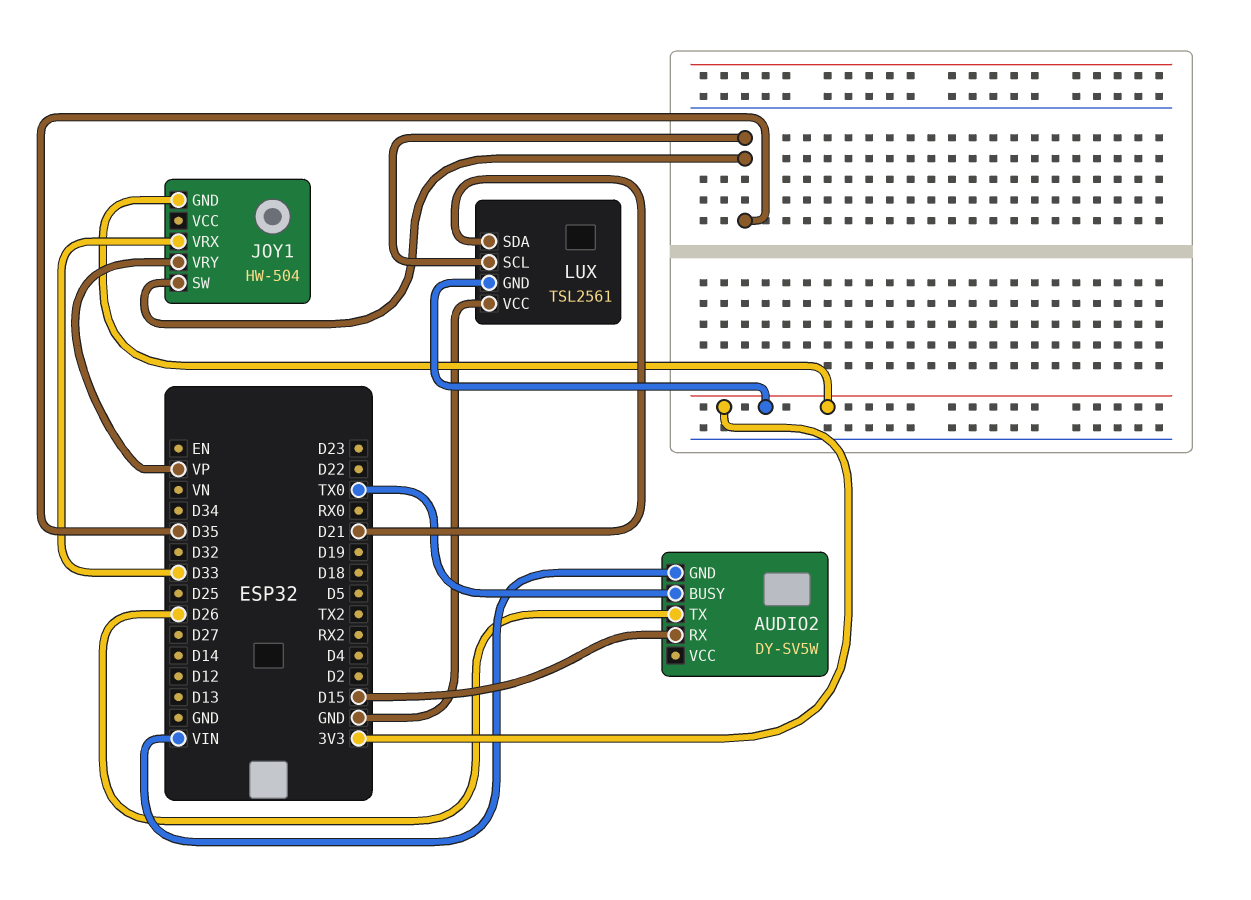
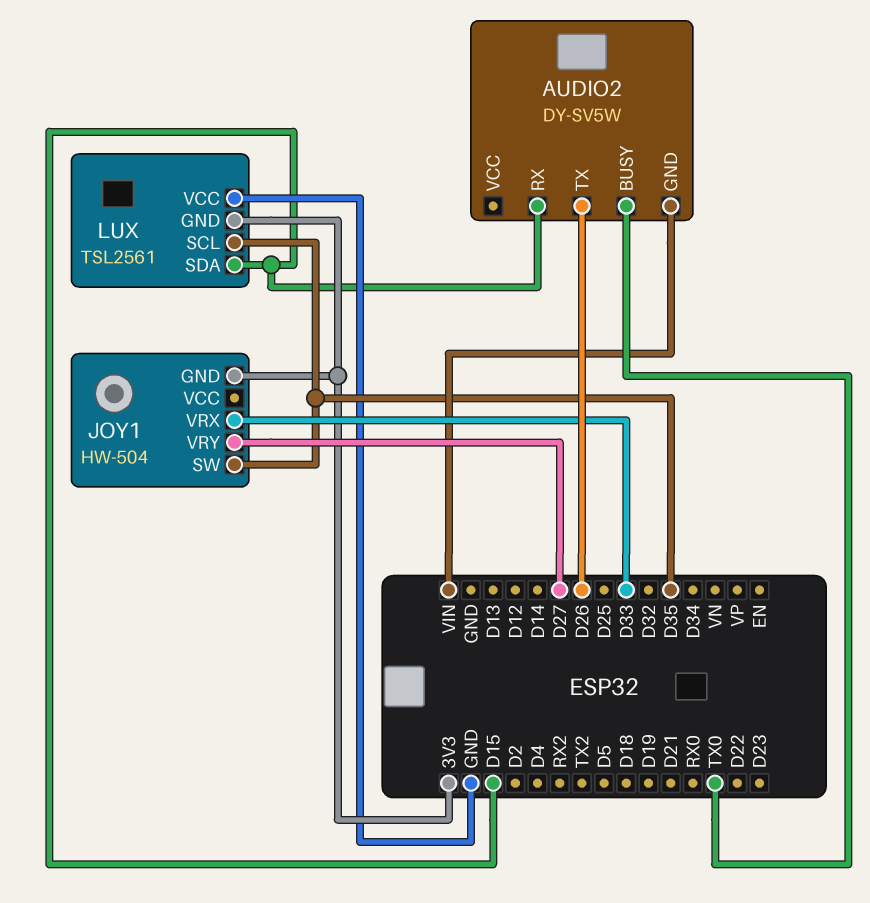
JOY1 pin VRY: VP -> D27
LUX pin SDA: D21 -> D15

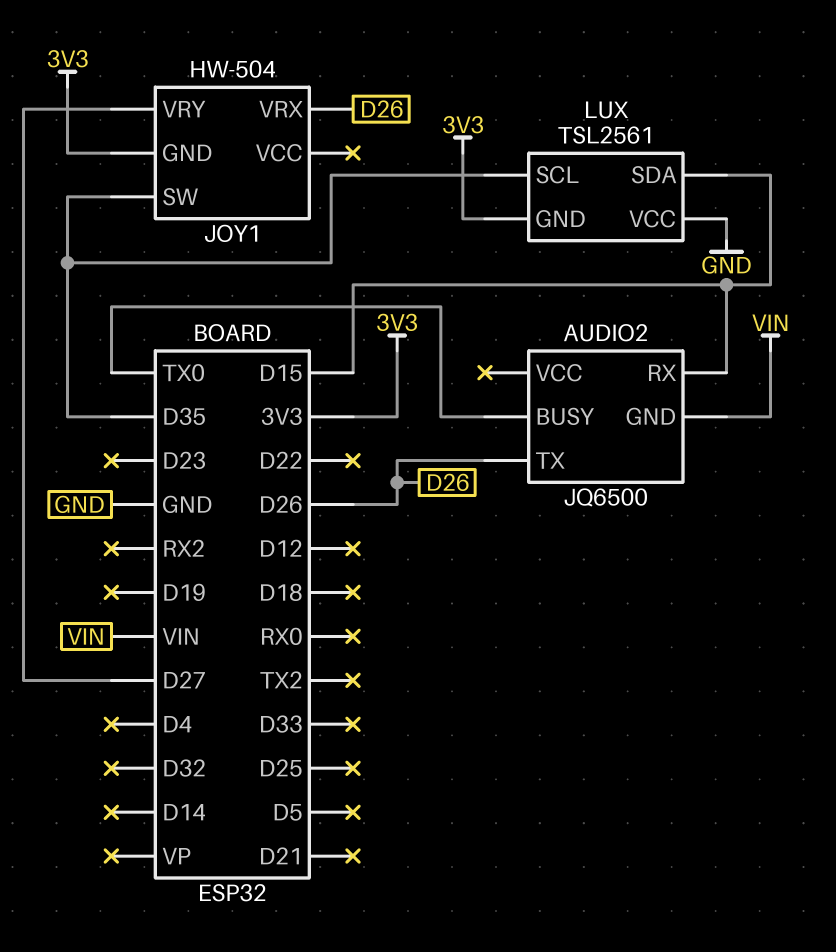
AUDIO2: DY-SV5W -> JQ6500
JOY1 pin VRX: D33 -> D26

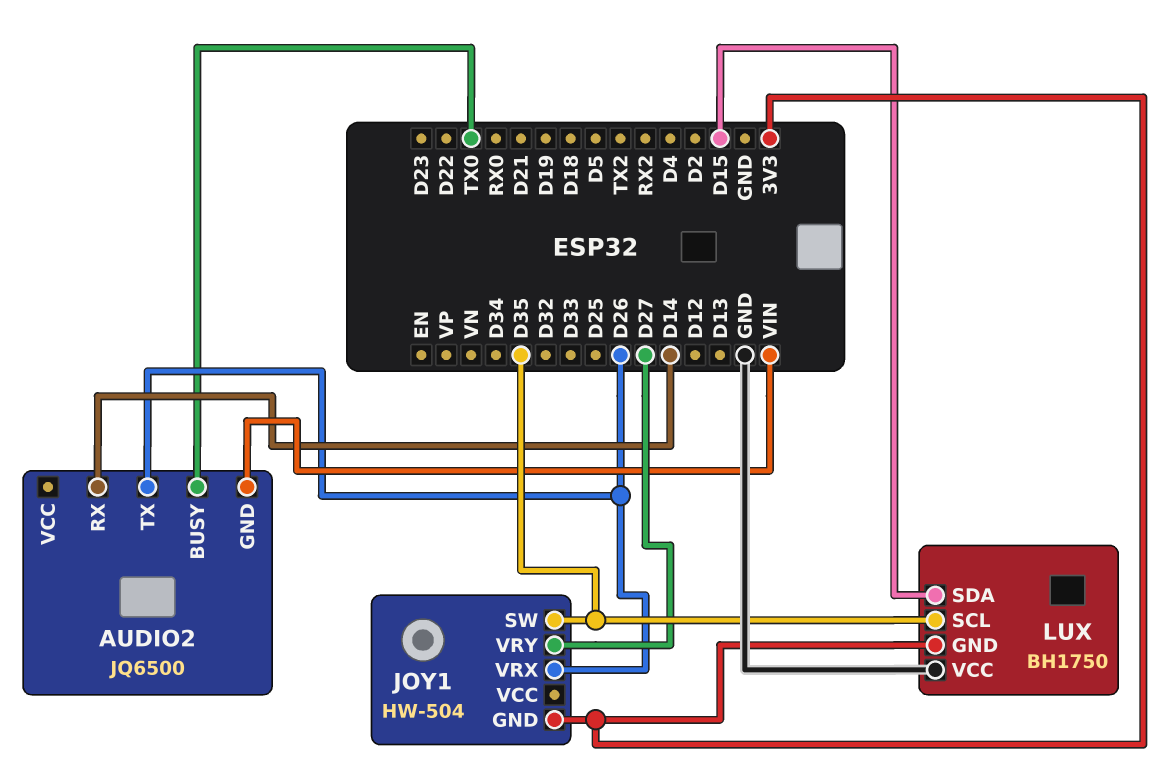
AUDIO2 pin RX: D15 -> D14
LUX: TSL2561 -> BH1750

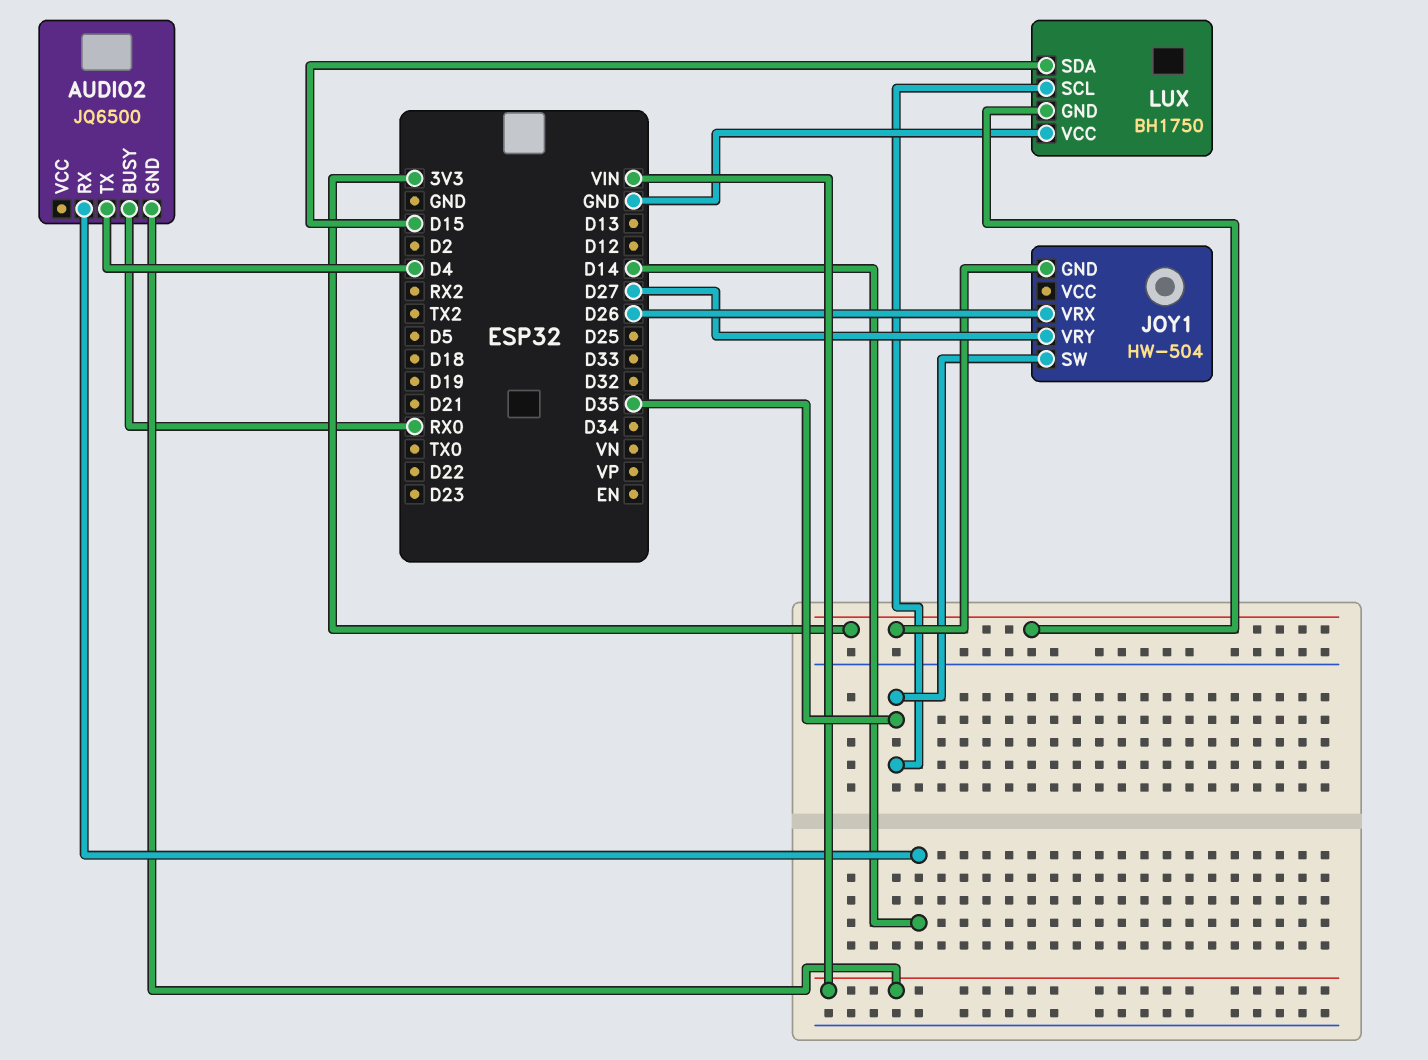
AUDIO2 pin BUSY: TX0 -> RX0
AUDIO2 pin TX: D26 -> D4

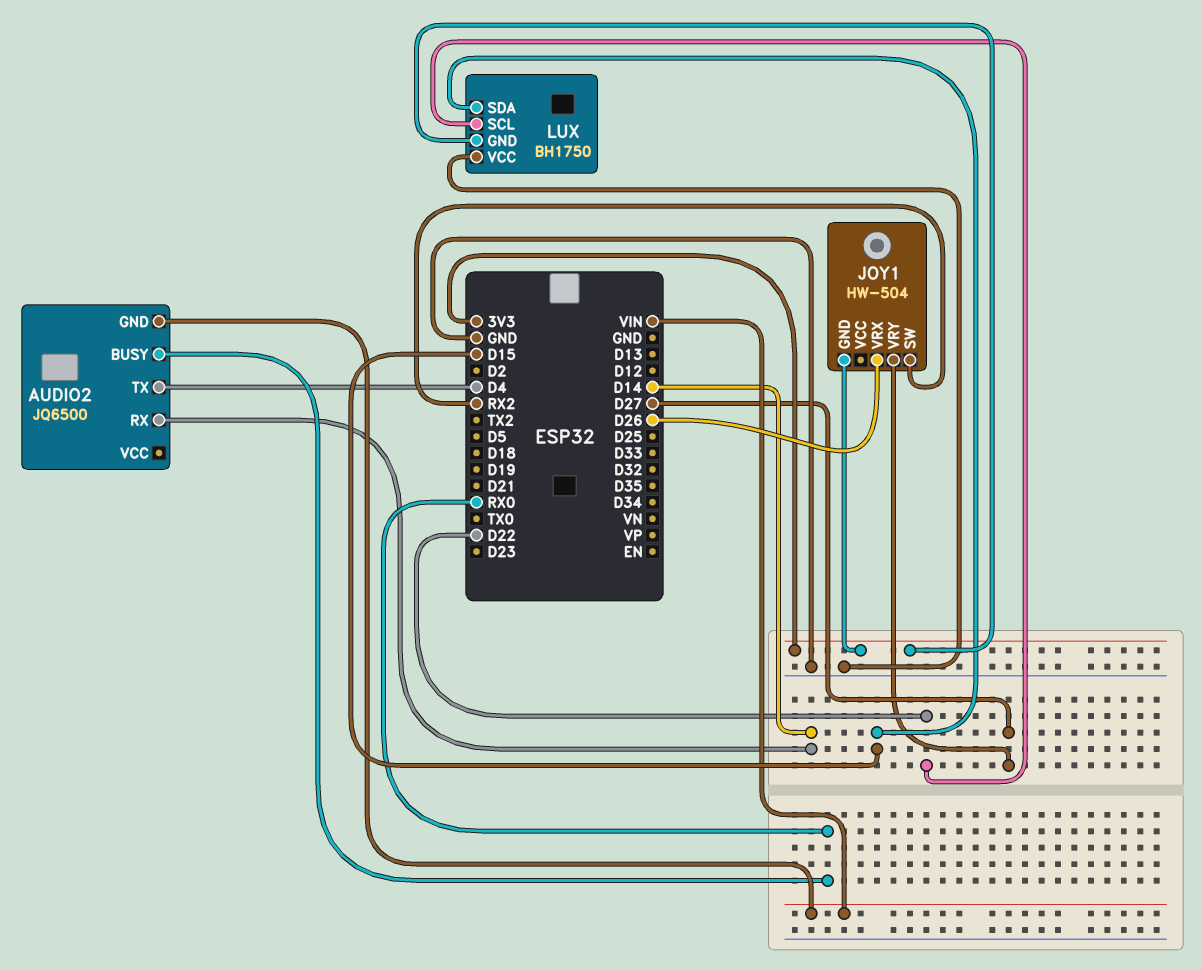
JOY1 pin SW: D35 -> RX2
LUX pin SCL: D35 -> D22

